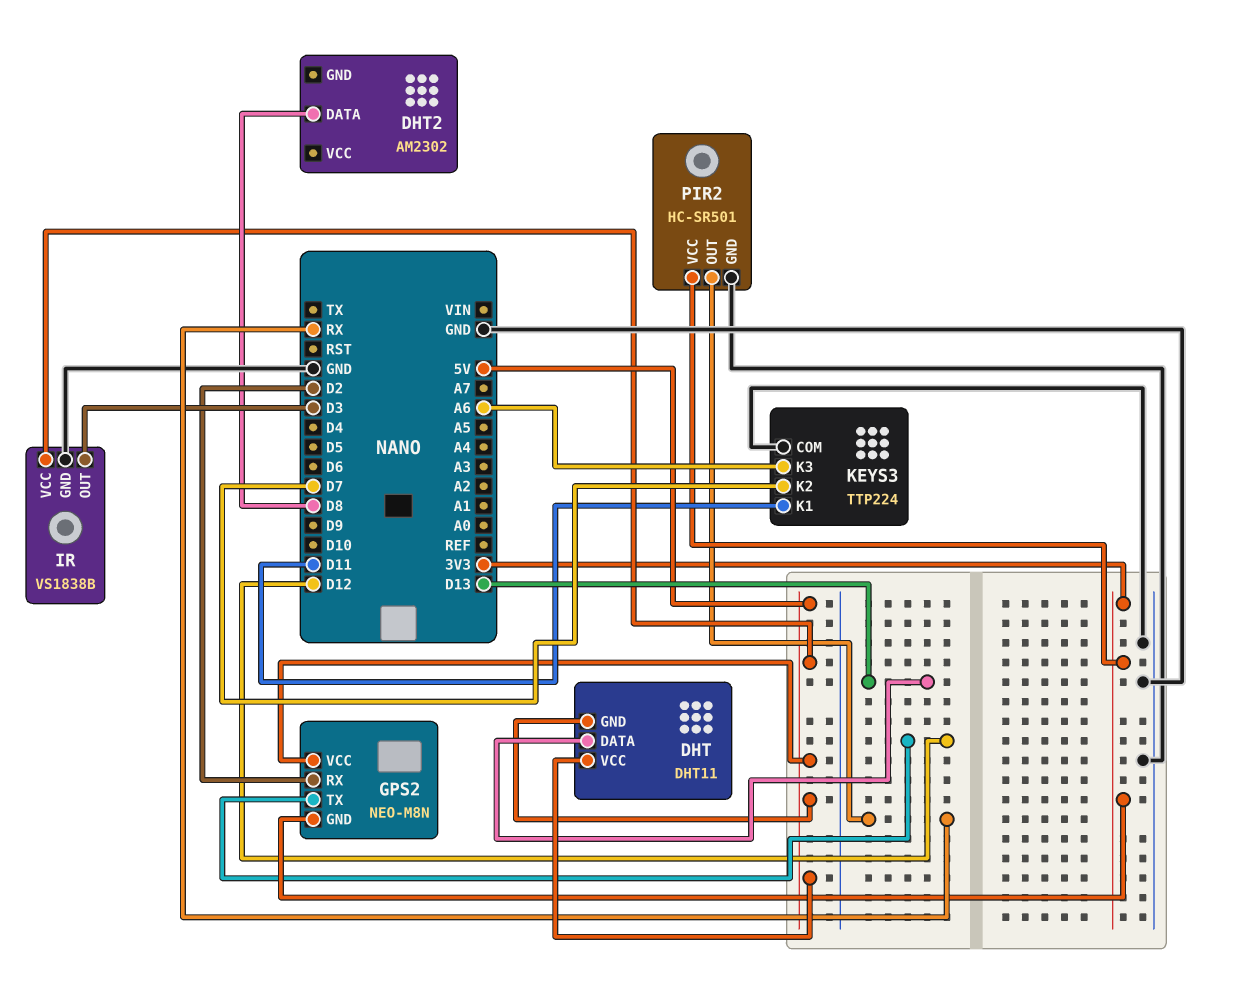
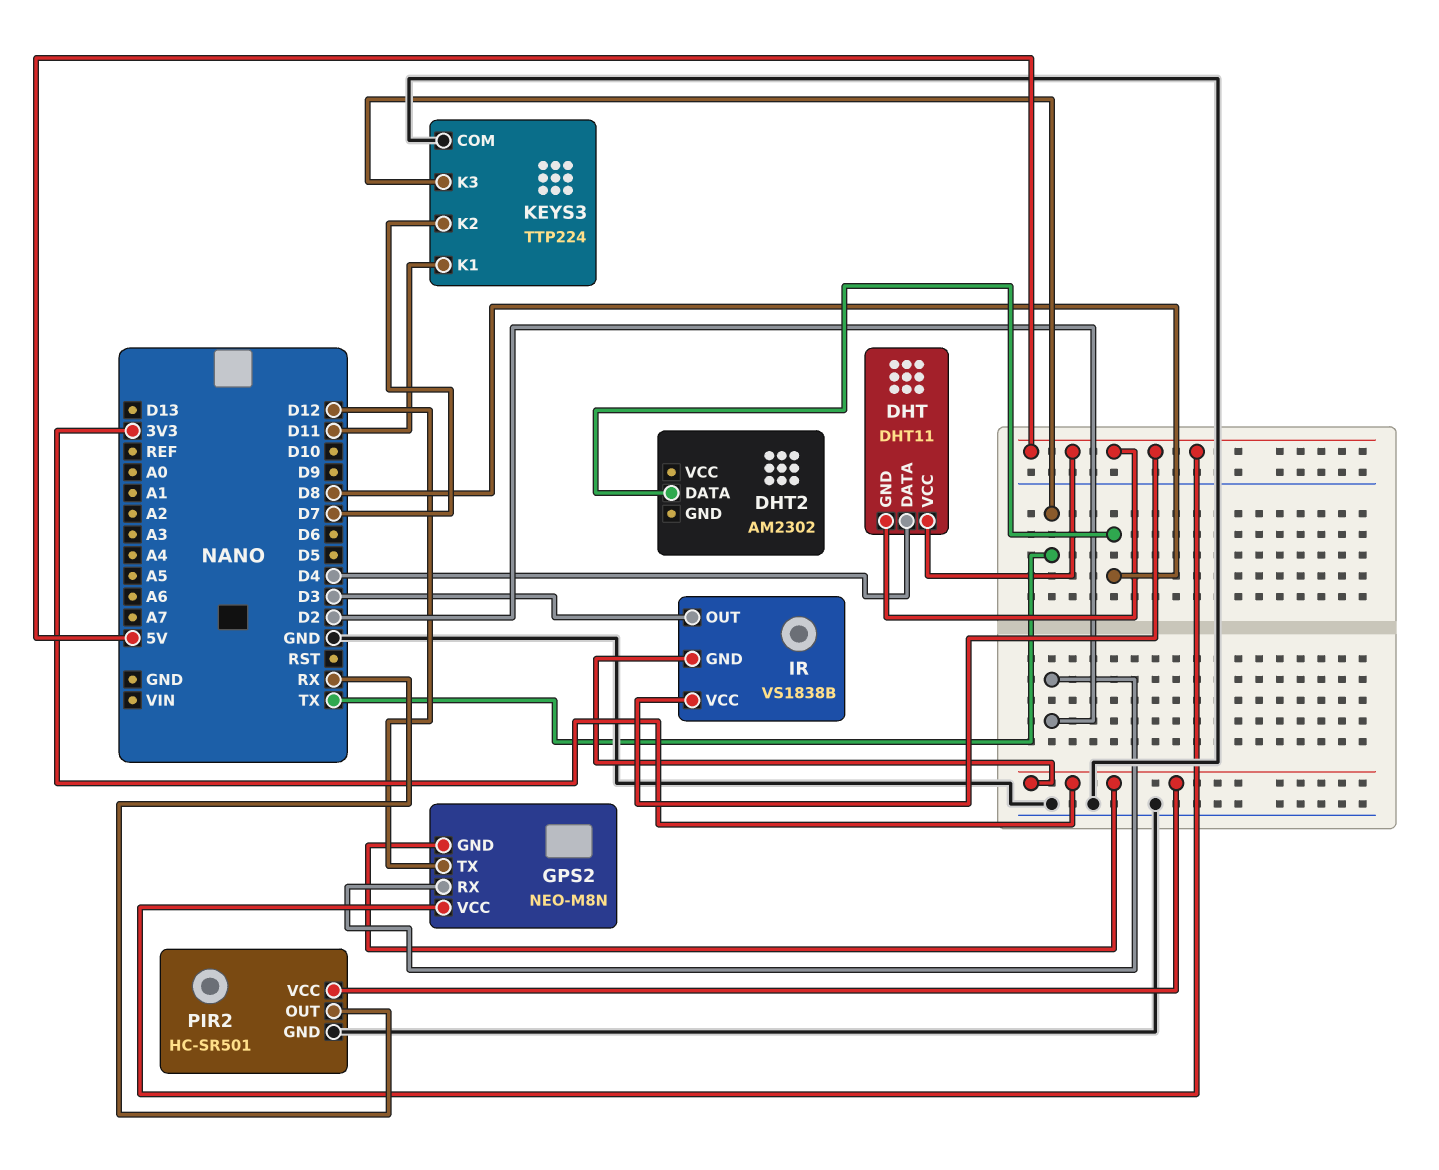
DHT pin DATA: D13 -> D4
IR pin GND: GND -> 3V3
KEYS3 pin K3: A6 -> TX

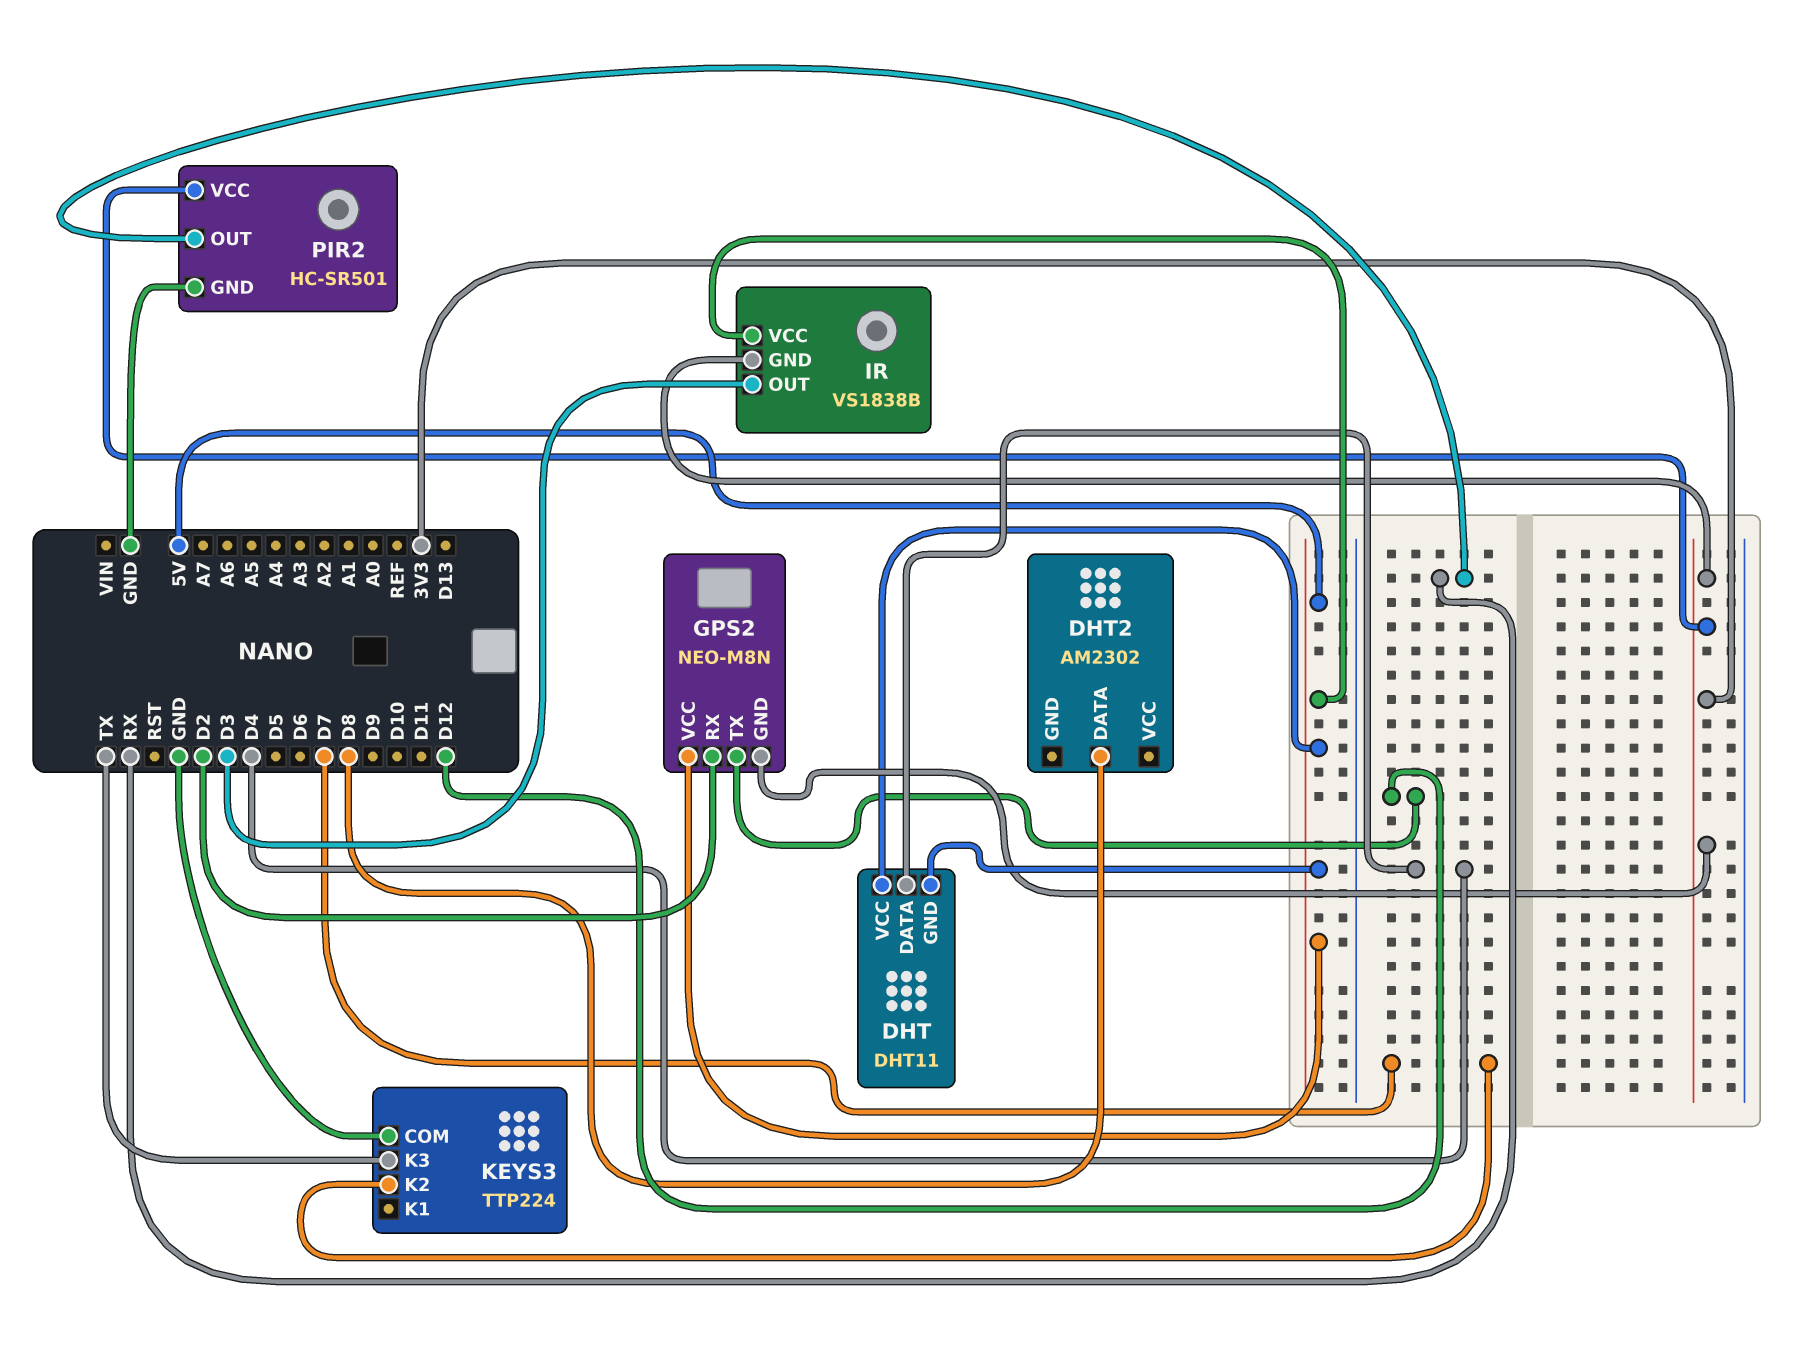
KEYS3 pin K1: D11 -> none

